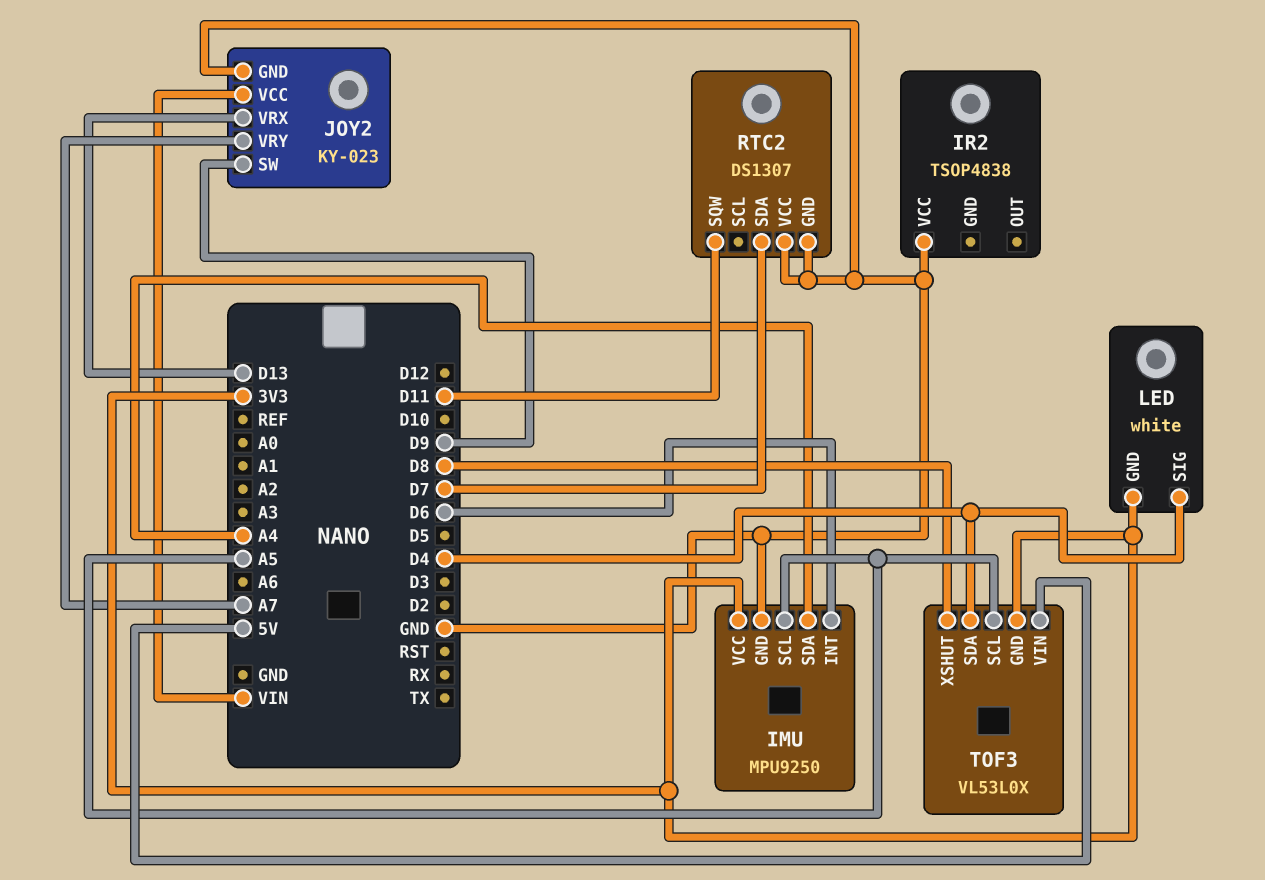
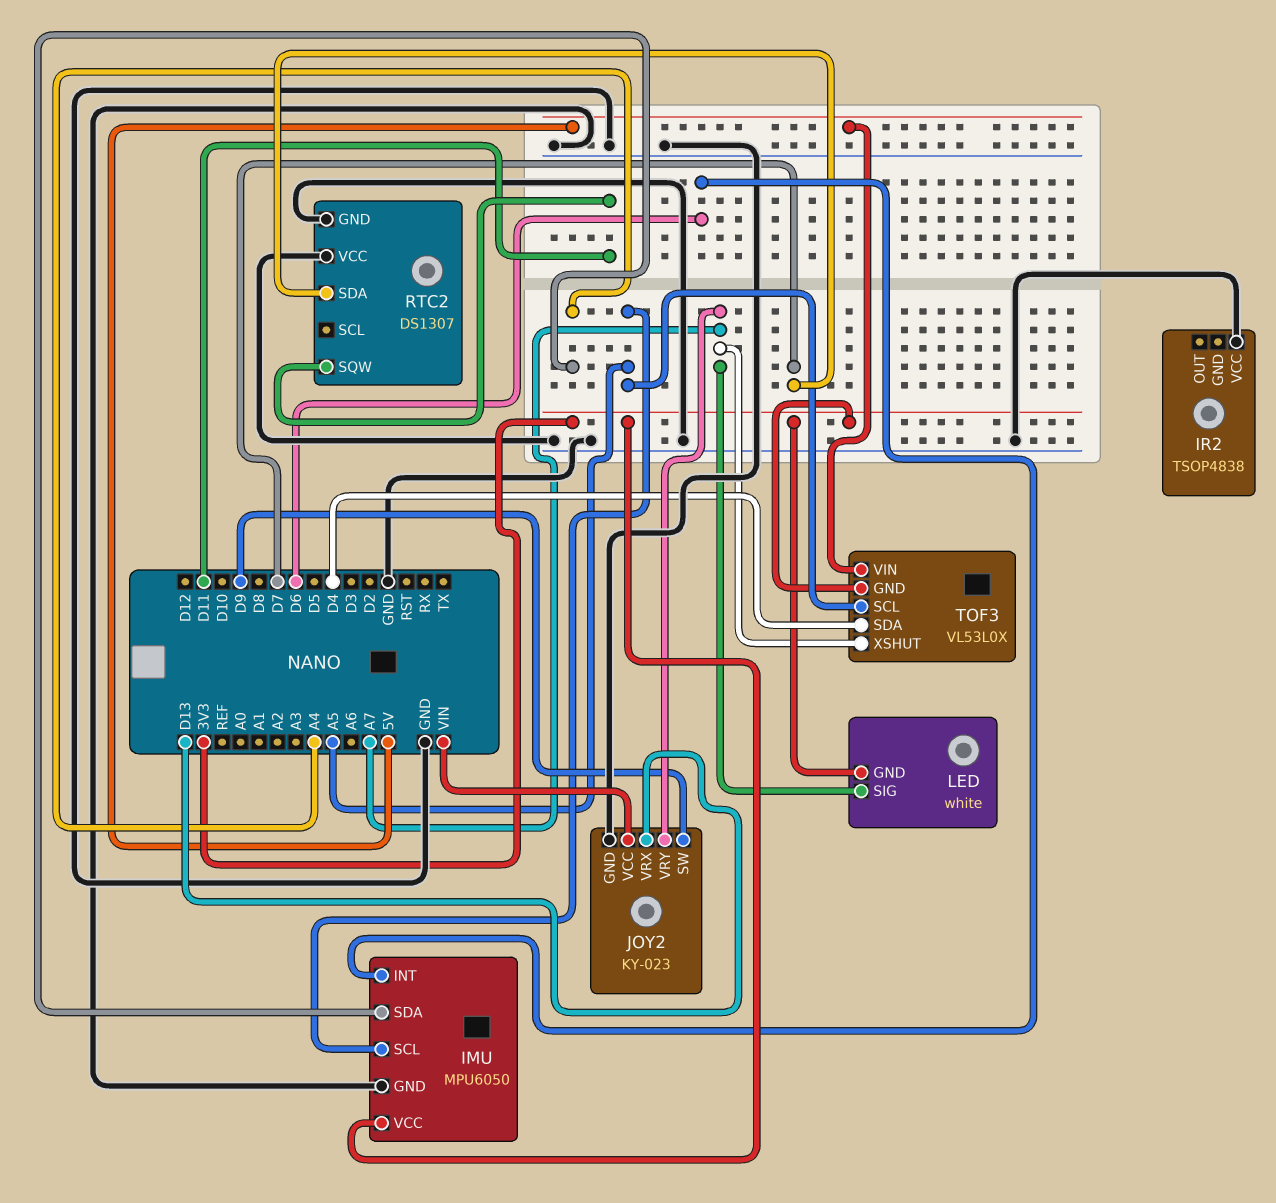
IMU: MPU9250 -> MPU6050
LED pin SIG: D4 -> A7
TOF3 pin XSHUT: D8 -> A7

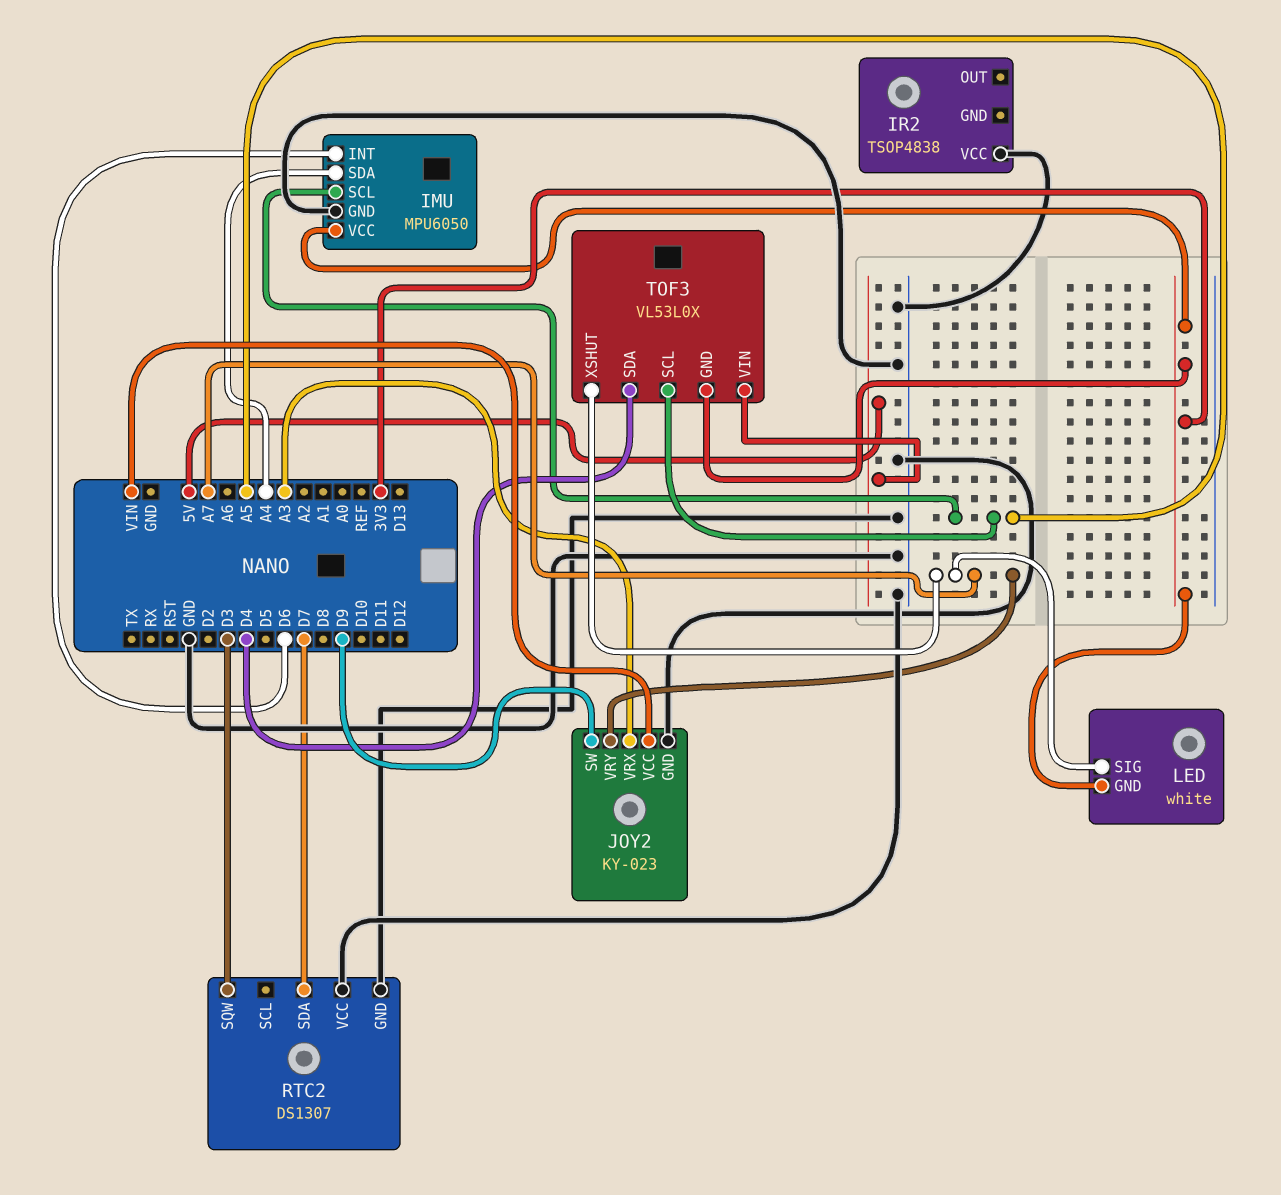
JOY2 pin VRX: D13 -> A3
RTC2 pin SQW: D11 -> D3

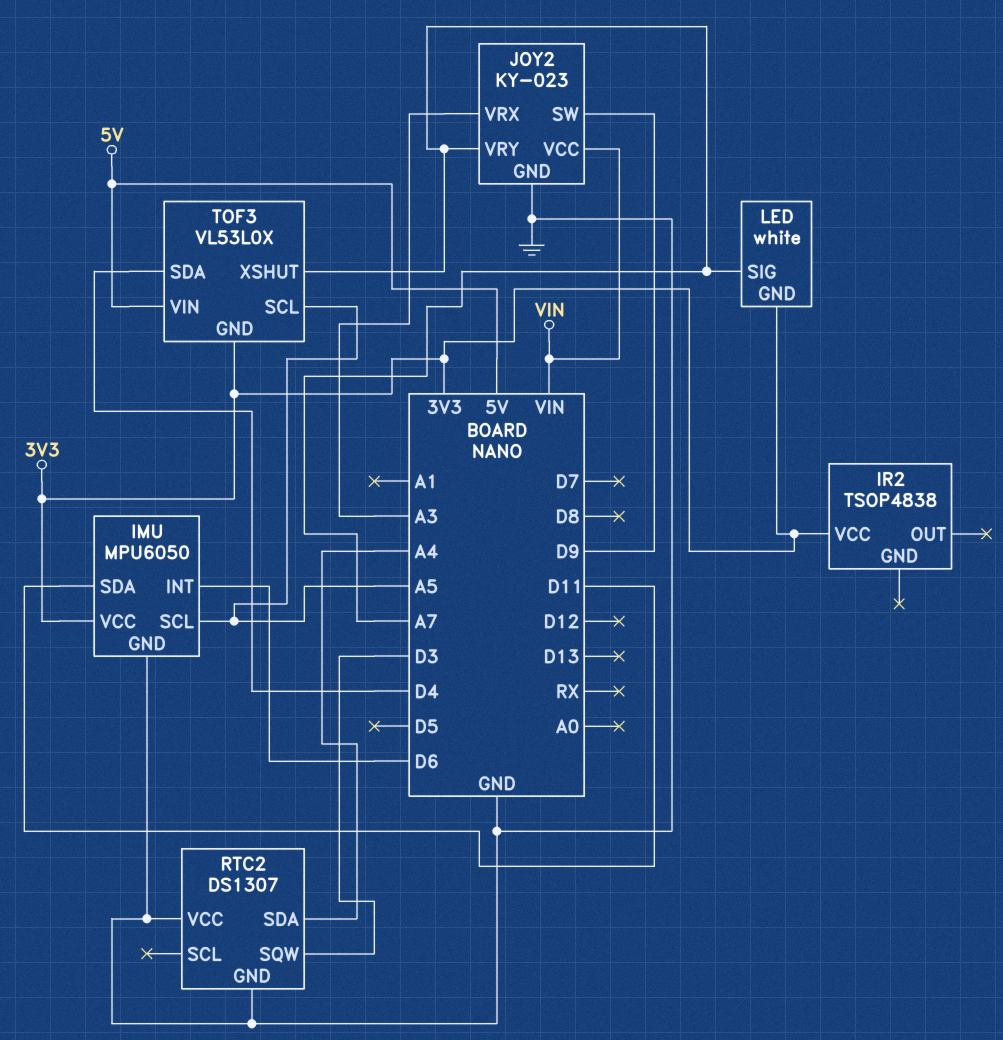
IMU pin SDA: A4 -> D11
IR2 pin VCC: GND -> 3V3
RTC2 pin SDA: D7 -> A4

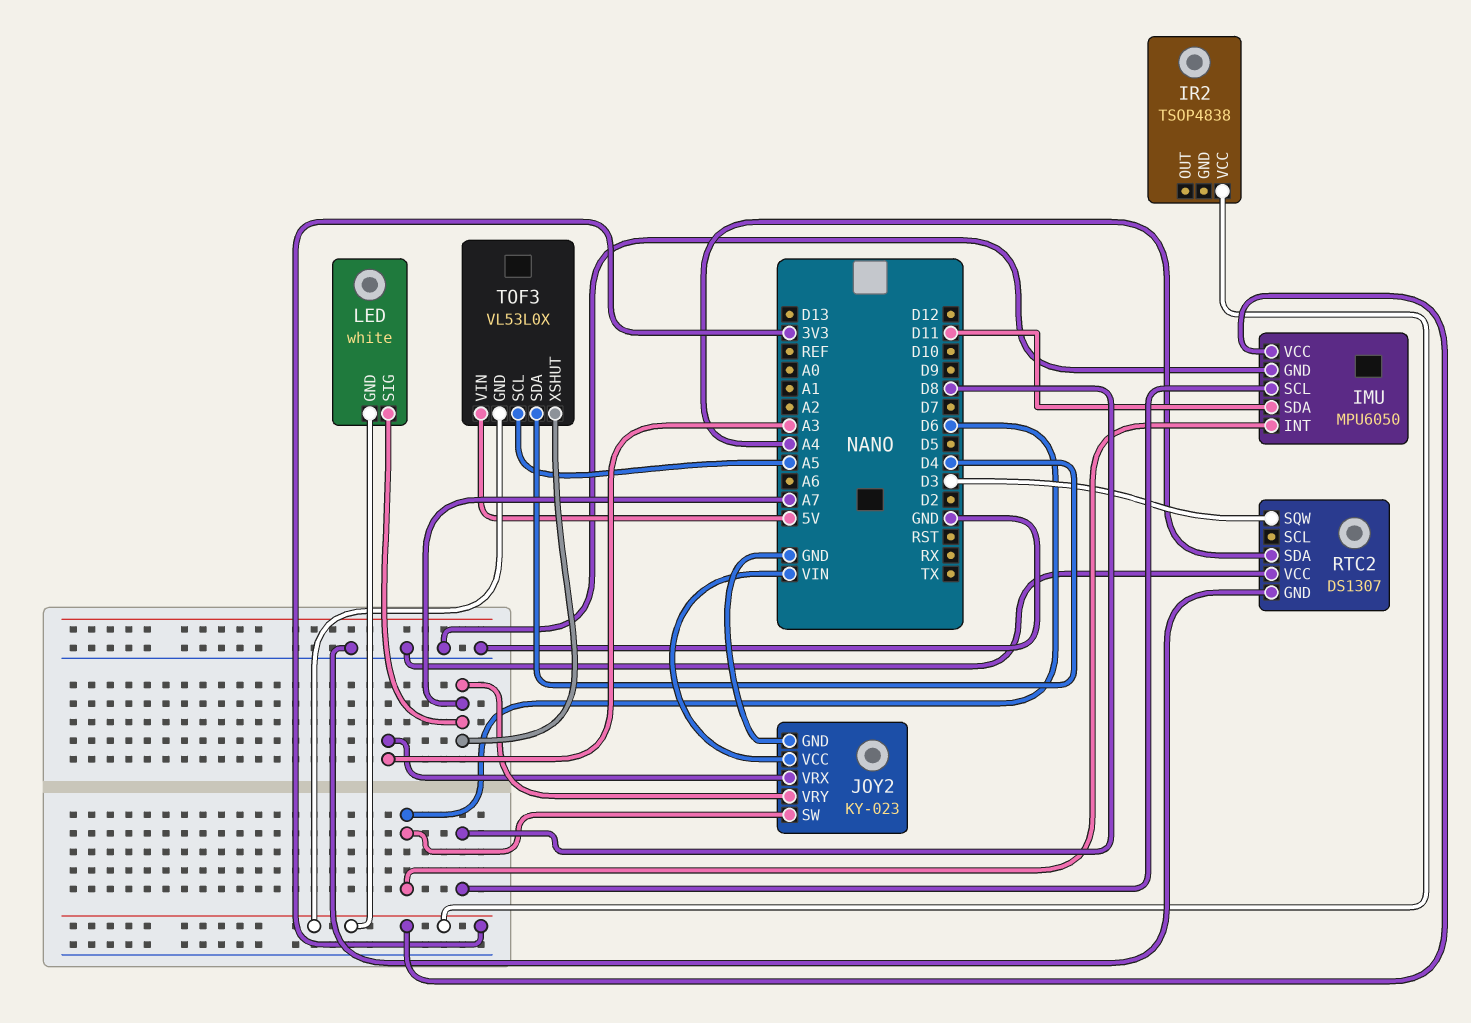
IMU pin SCL: A5 -> D8
JOY2 pin SW: D9 -> D6

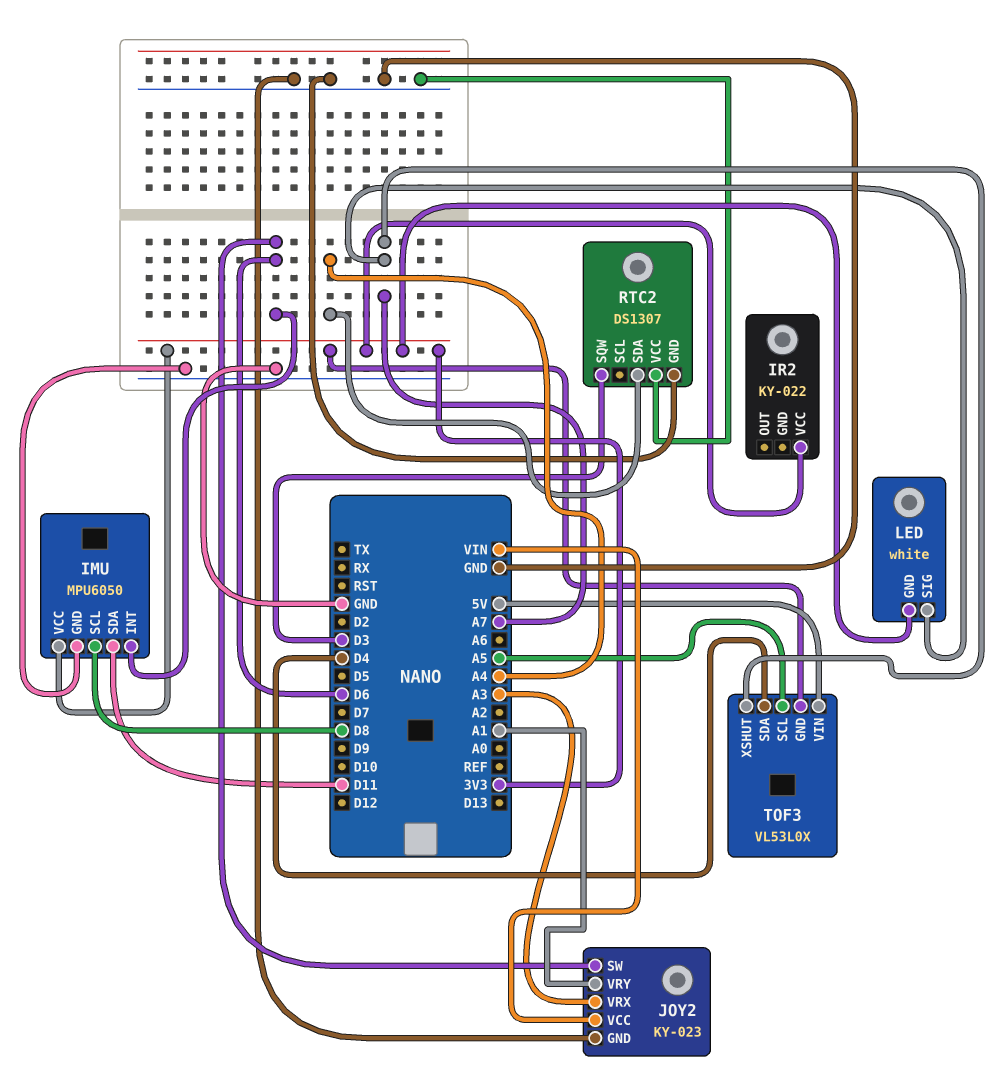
IR2: TSOP4838 -> KY-022
JOY2 pin VRY: A7 -> A1

